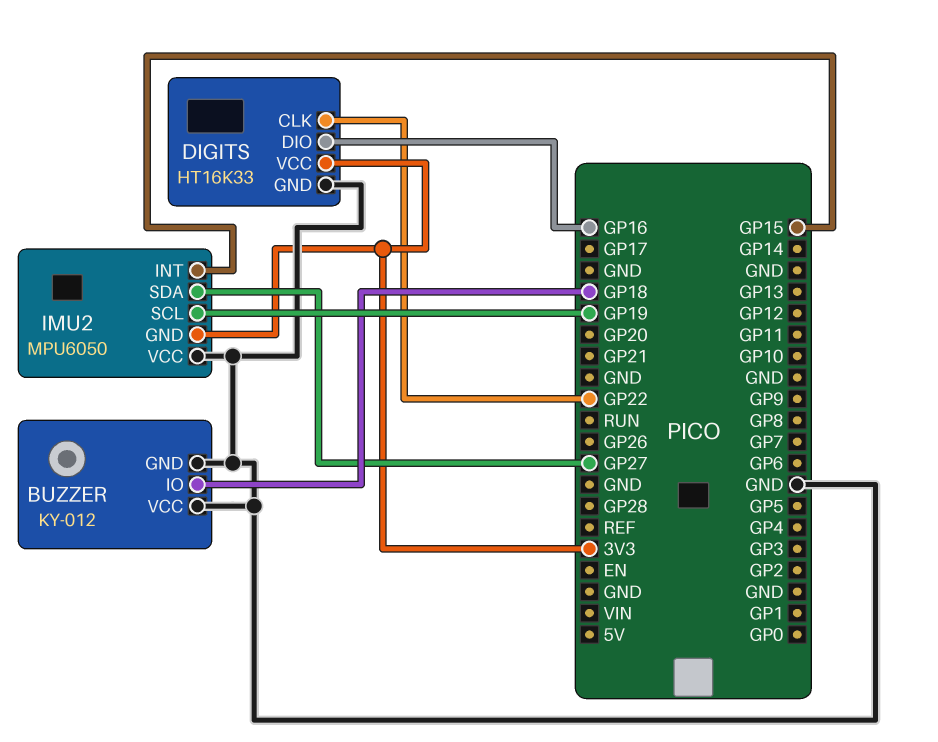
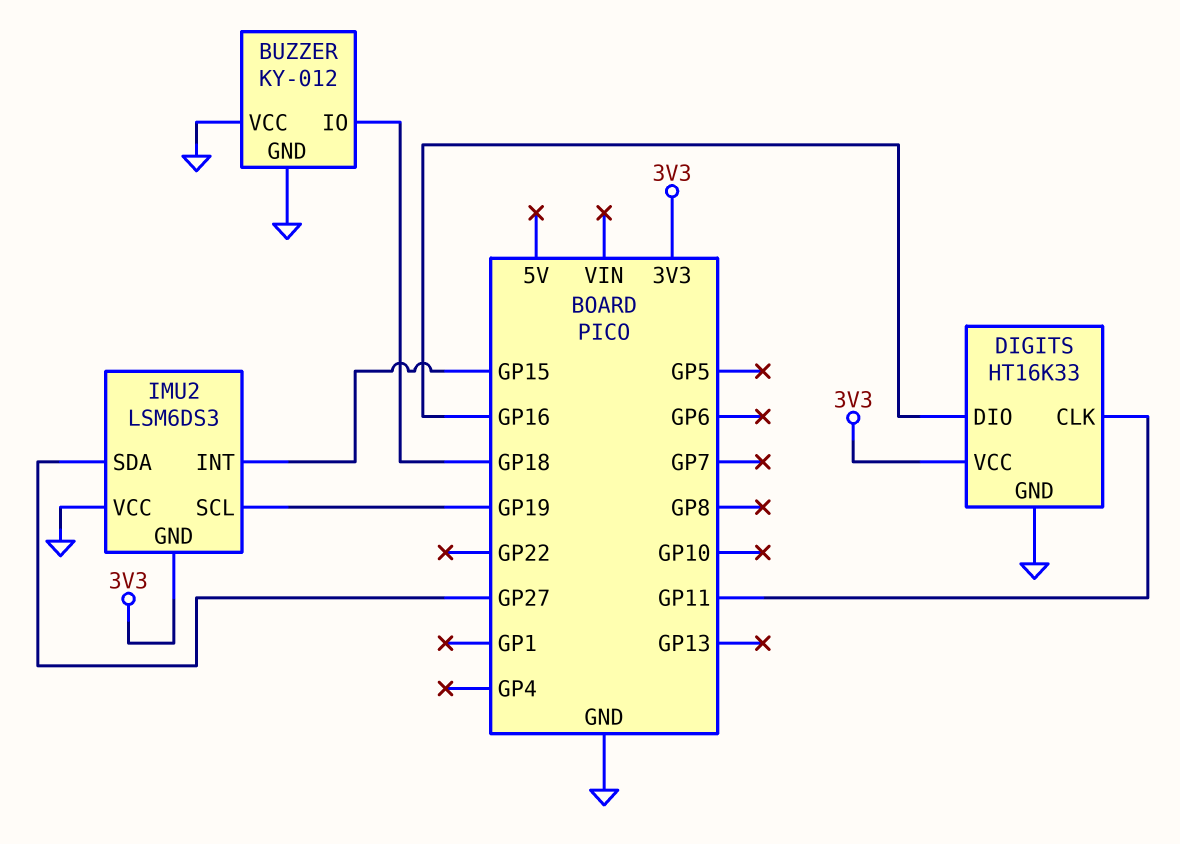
DIGITS pin CLK: GP22 -> GP11
IMU2: MPU6050 -> LSM6DS3

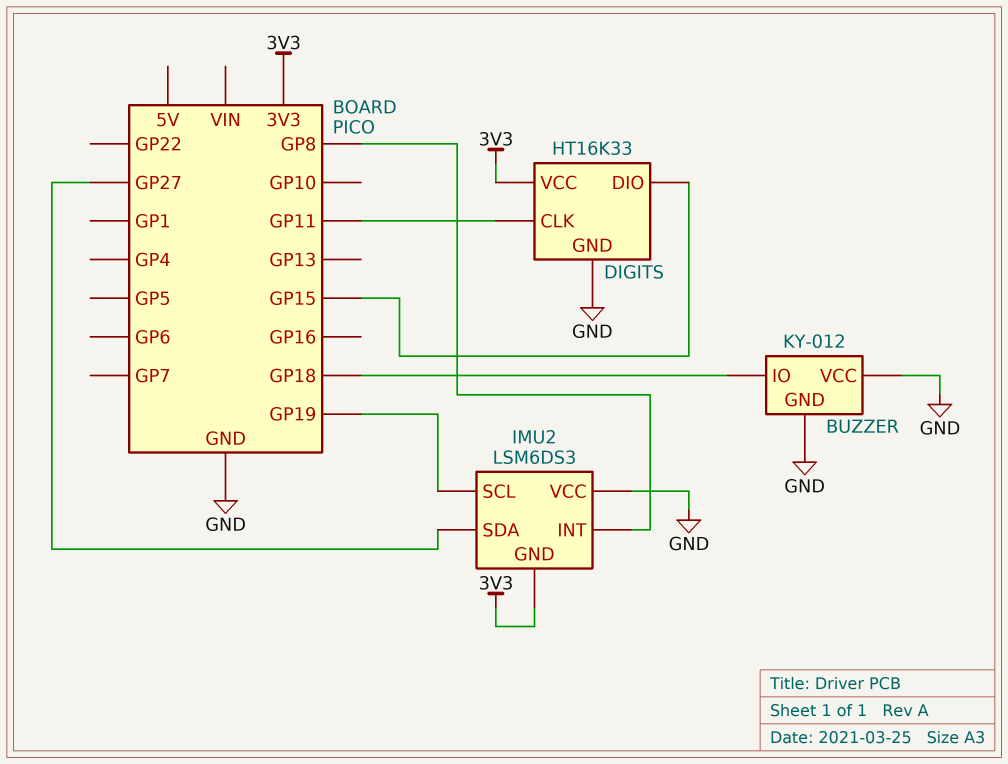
DIGITS pin DIO: GP16 -> GP15
IMU2 pin INT: GP15 -> GP8

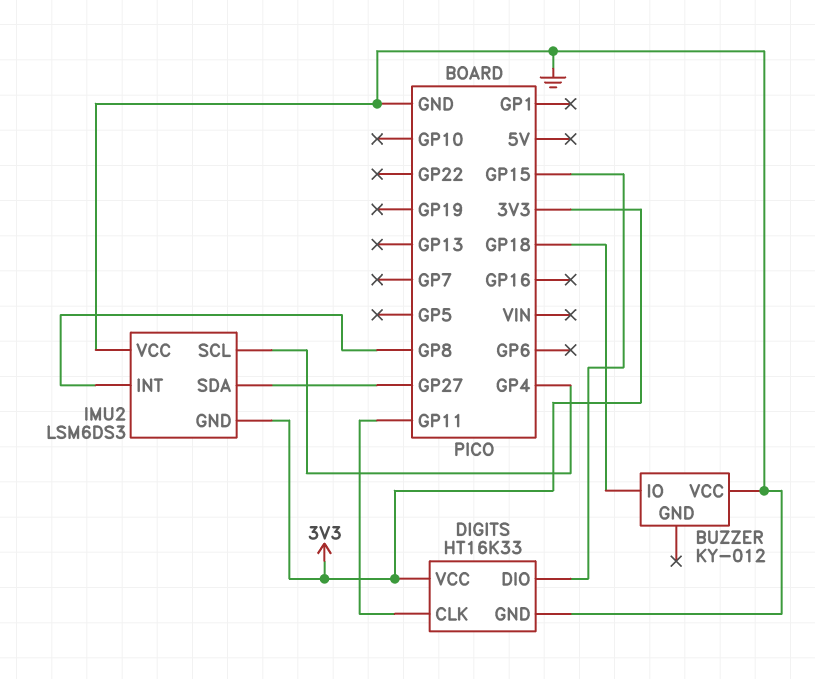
BUZZER pin GND: GND -> none
IMU2 pin SCL: GP19 -> GP4

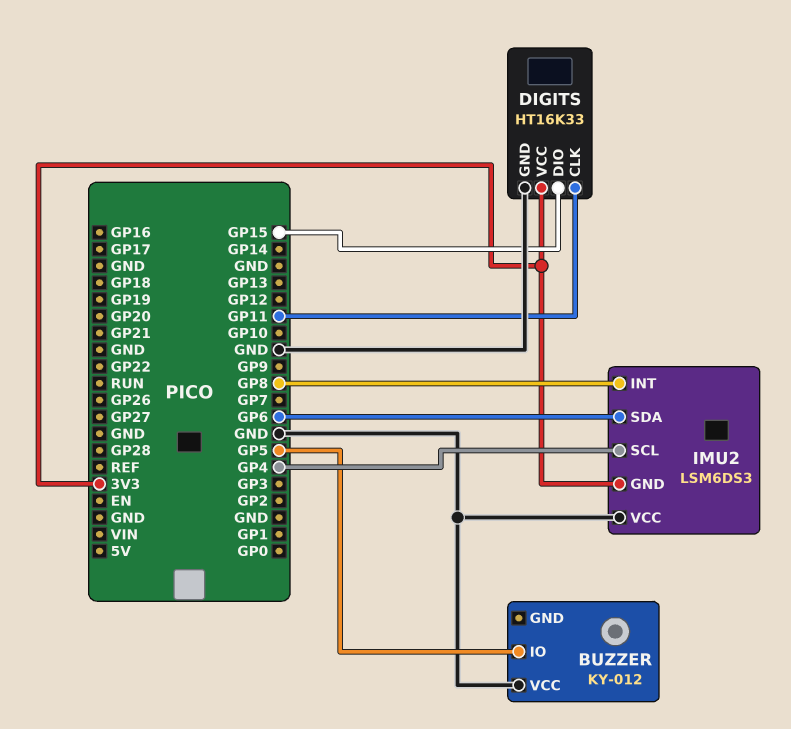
BUZZER pin IO: GP18 -> GP5
IMU2 pin SDA: GP27 -> GP6

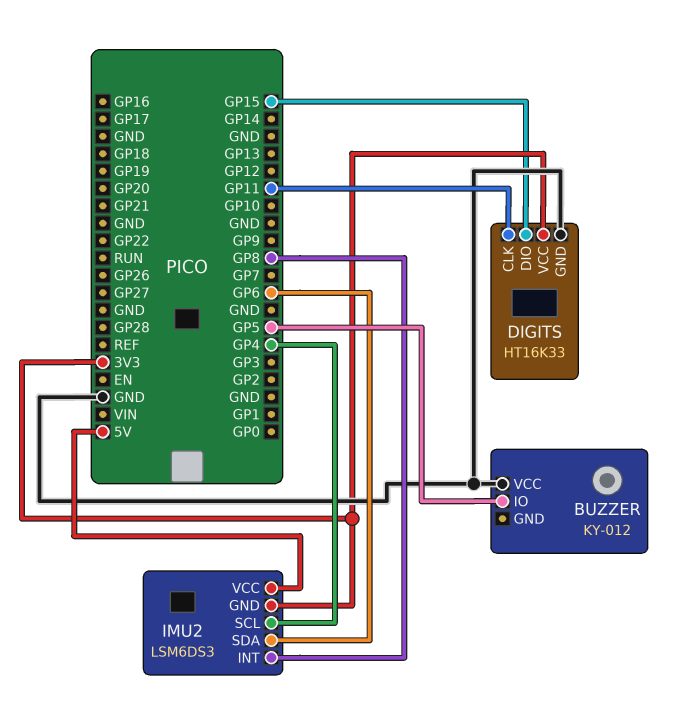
IMU2 pin VCC: GND -> 5V

